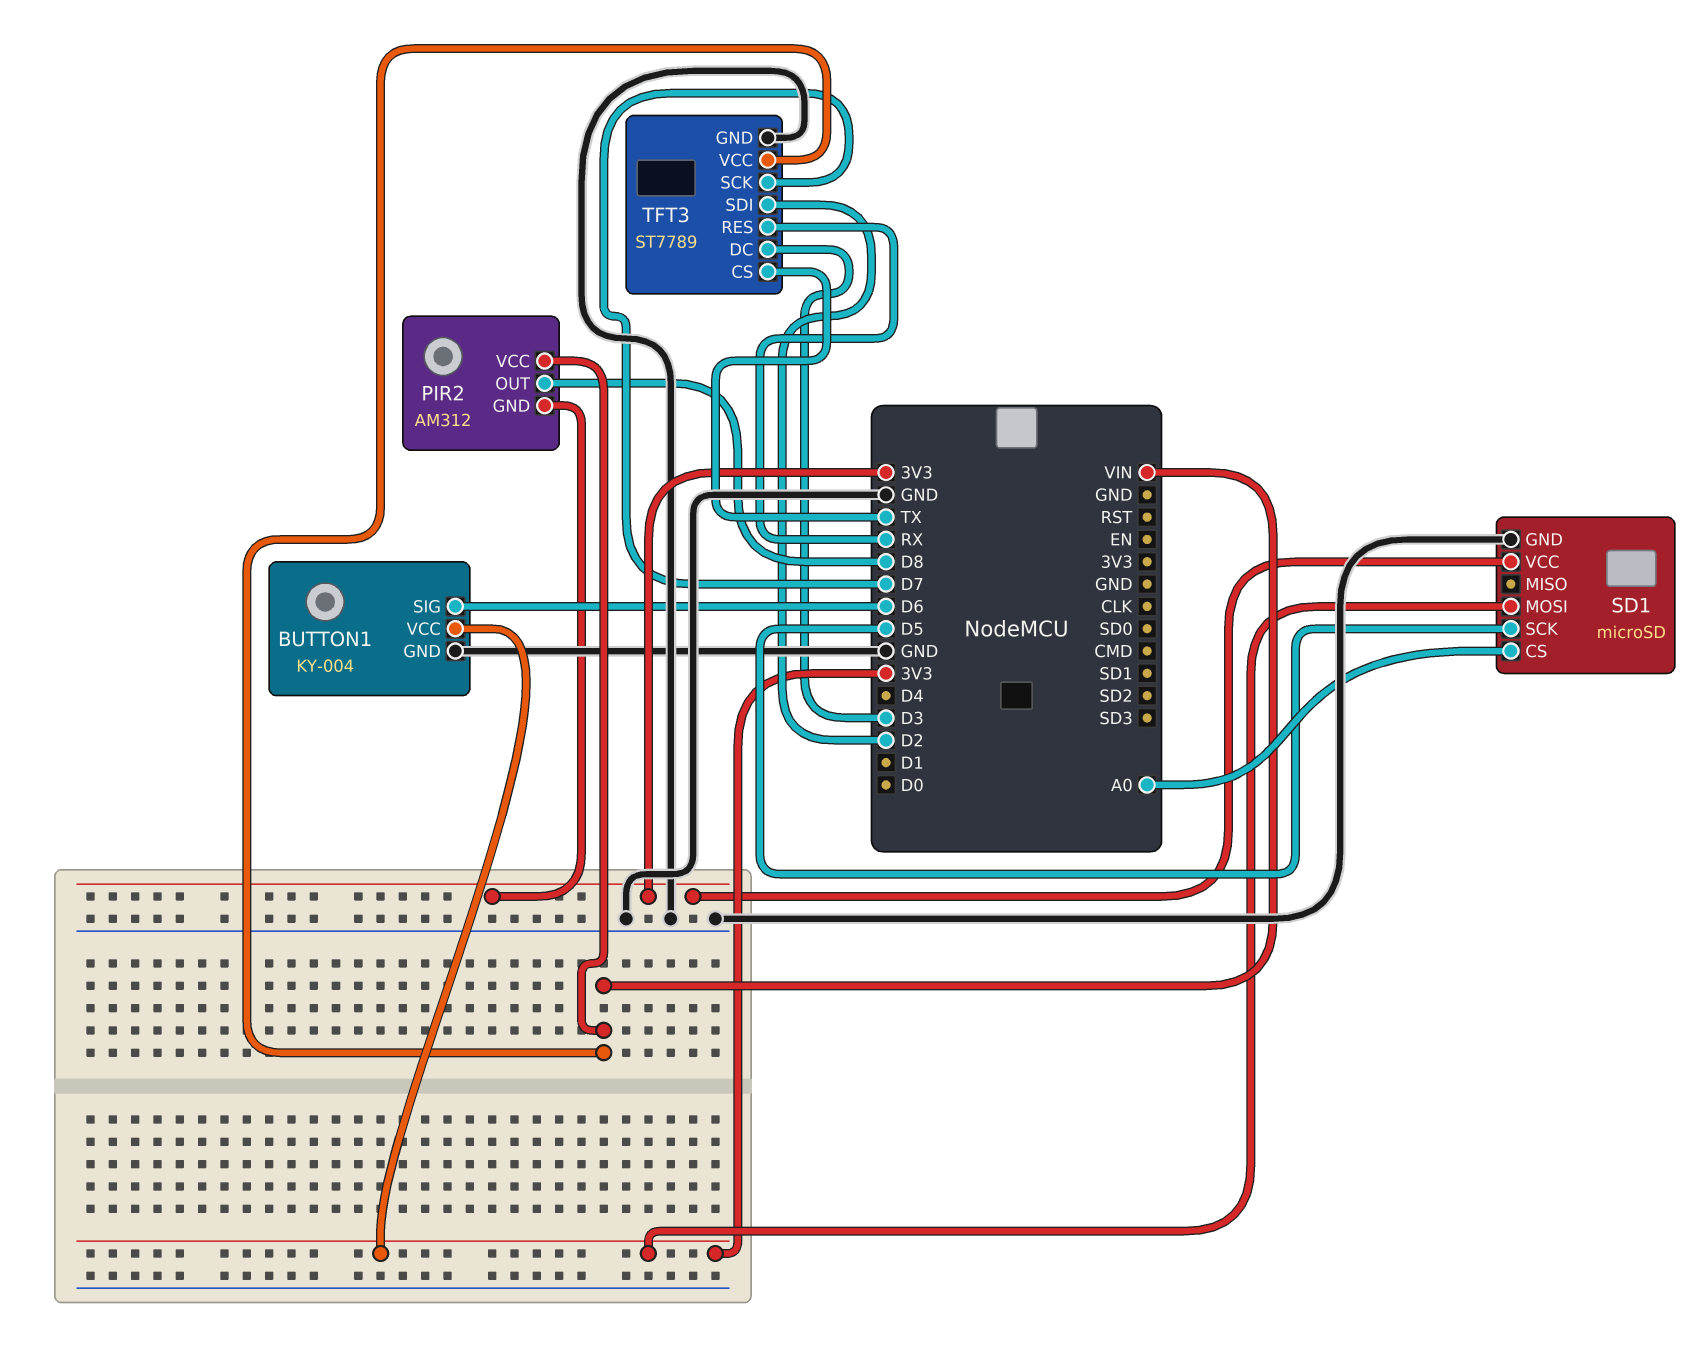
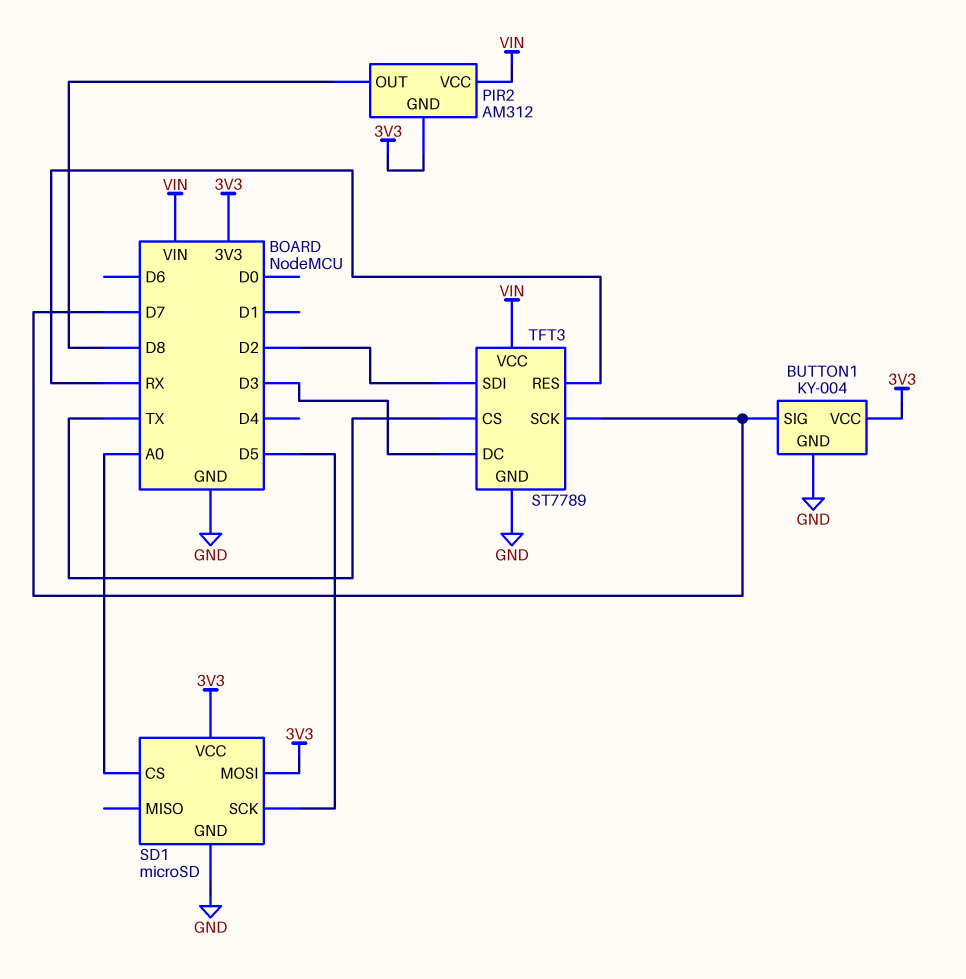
BUTTON1 pin SIG: D6 -> D7

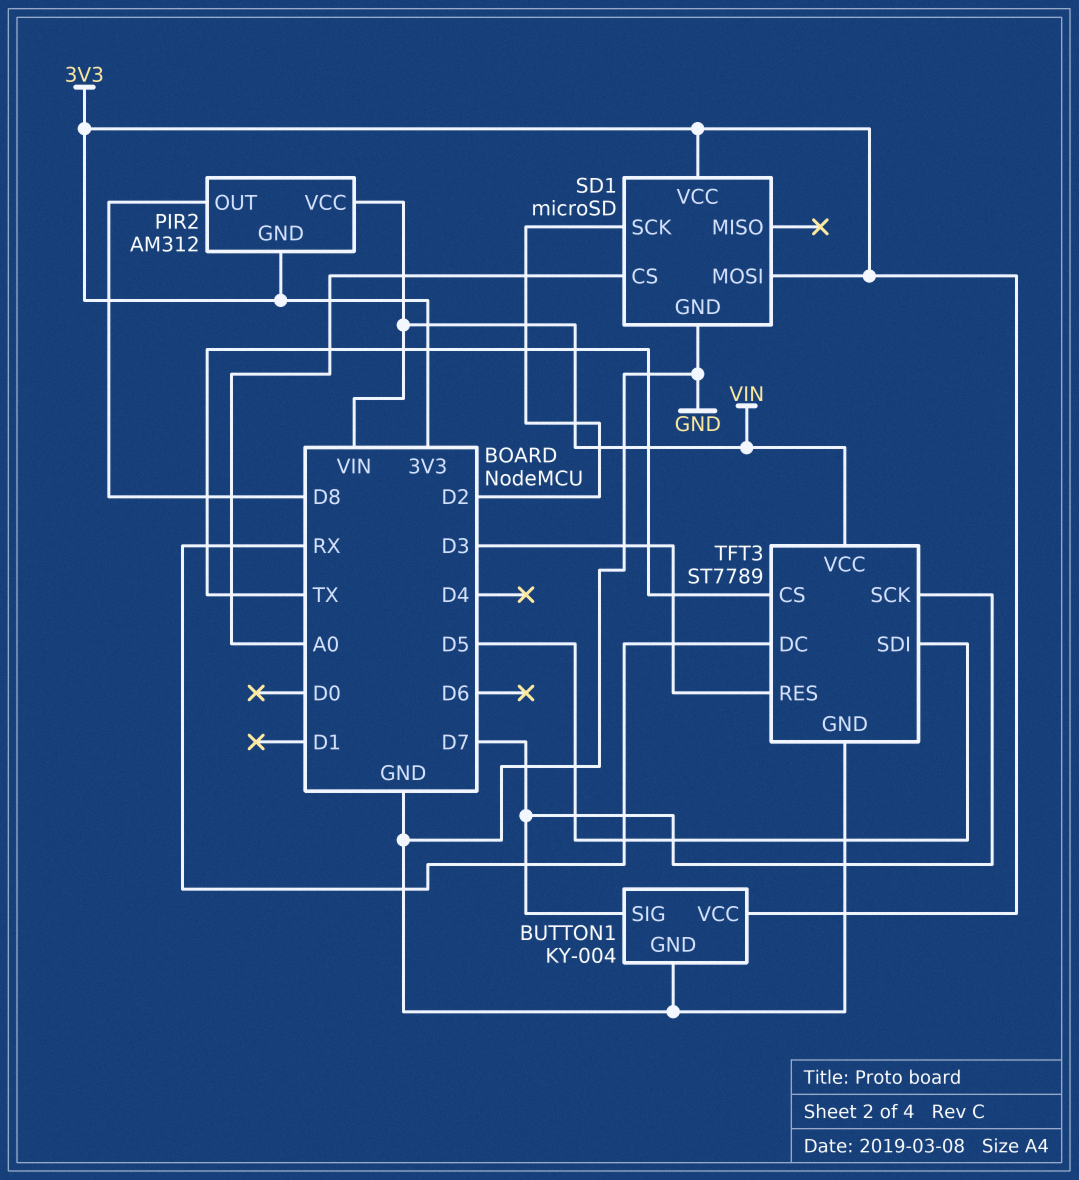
SD1 pin SCK: D5 -> D2
TFT3 pin DC: D3 -> RX
TFT3 pin RES: RX -> D3
TFT3 pin SDI: D2 -> D5

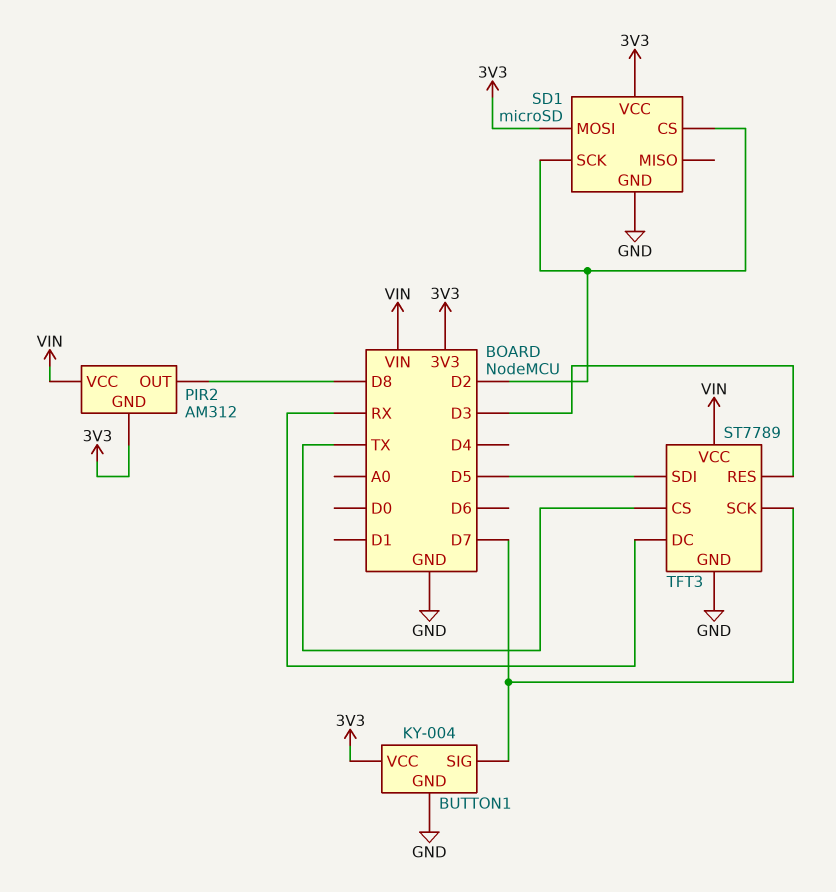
SD1 pin CS: A0 -> D2

